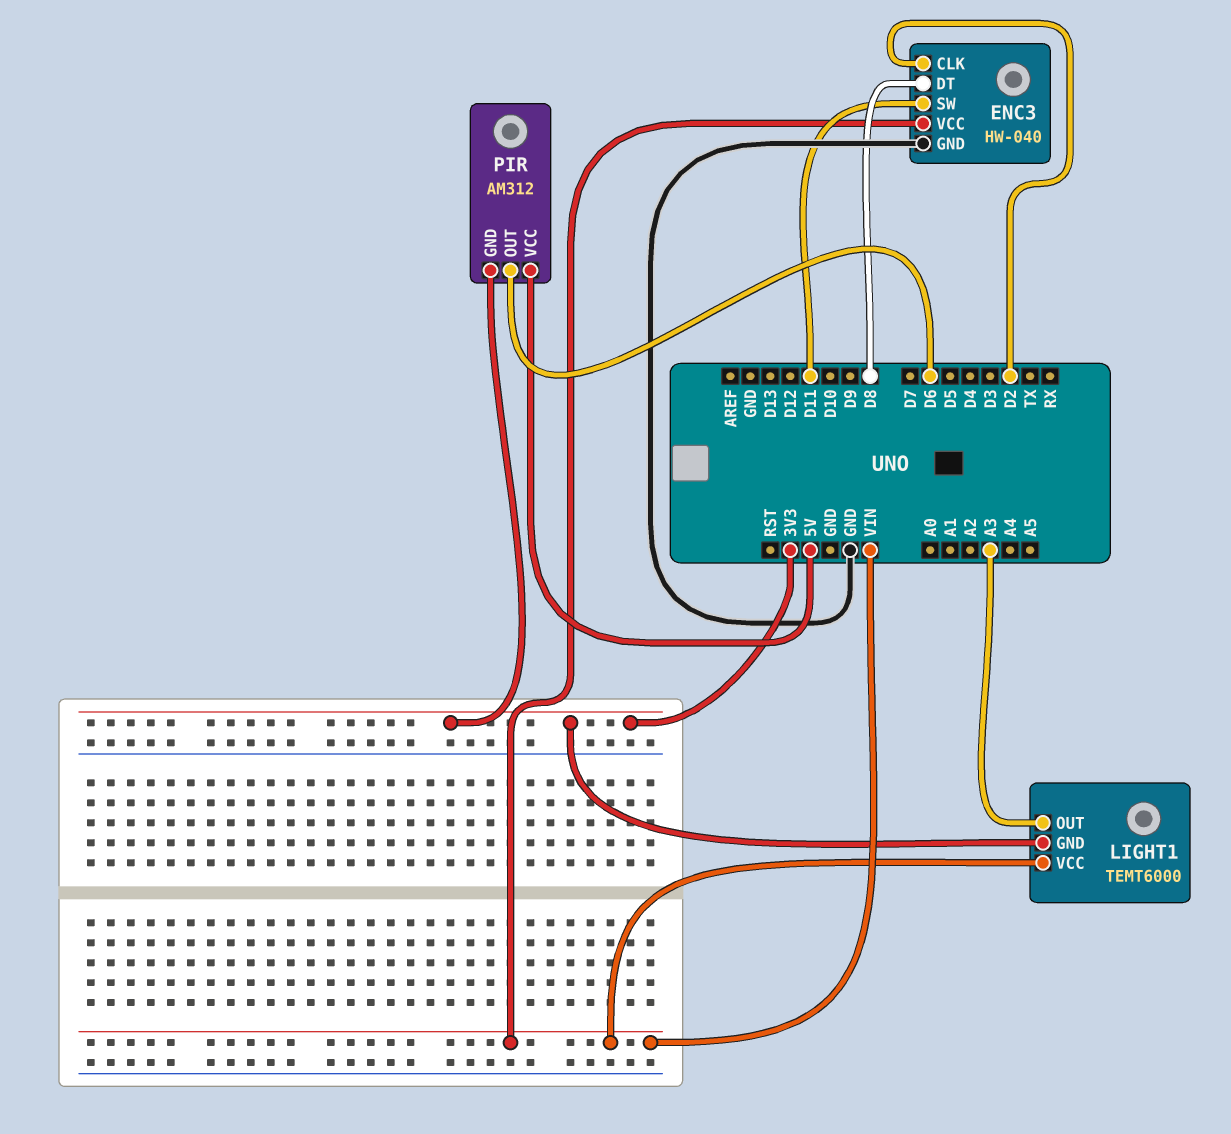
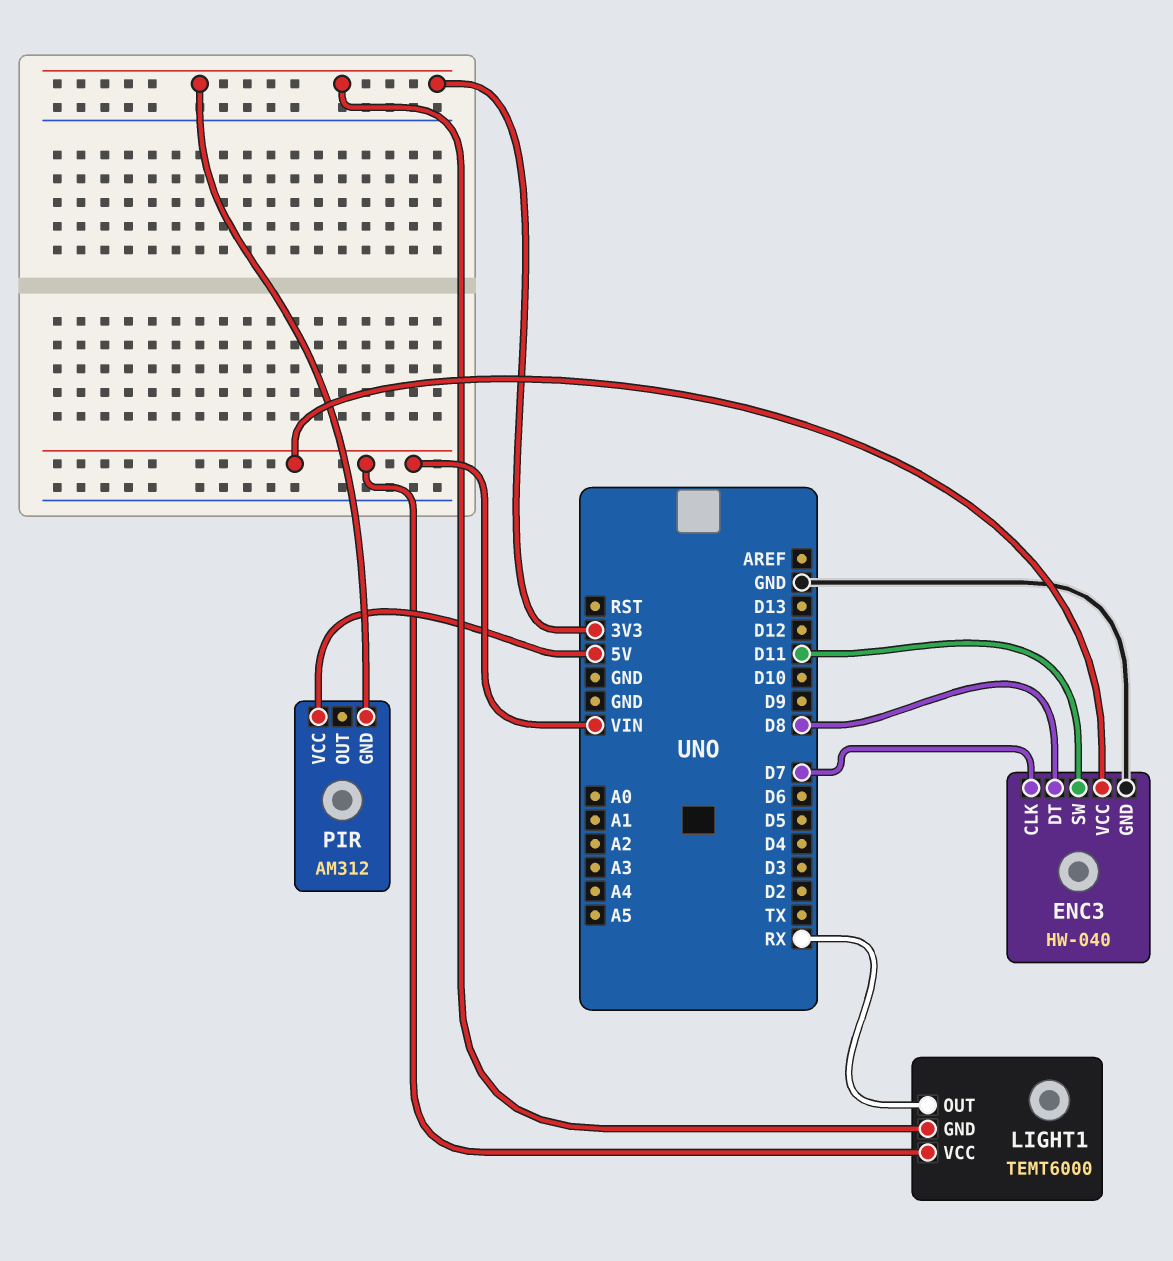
ENC3 pin CLK: D2 -> D7
LIGHT1 pin OUT: A3 -> RX
PIR pin OUT: D6 -> none

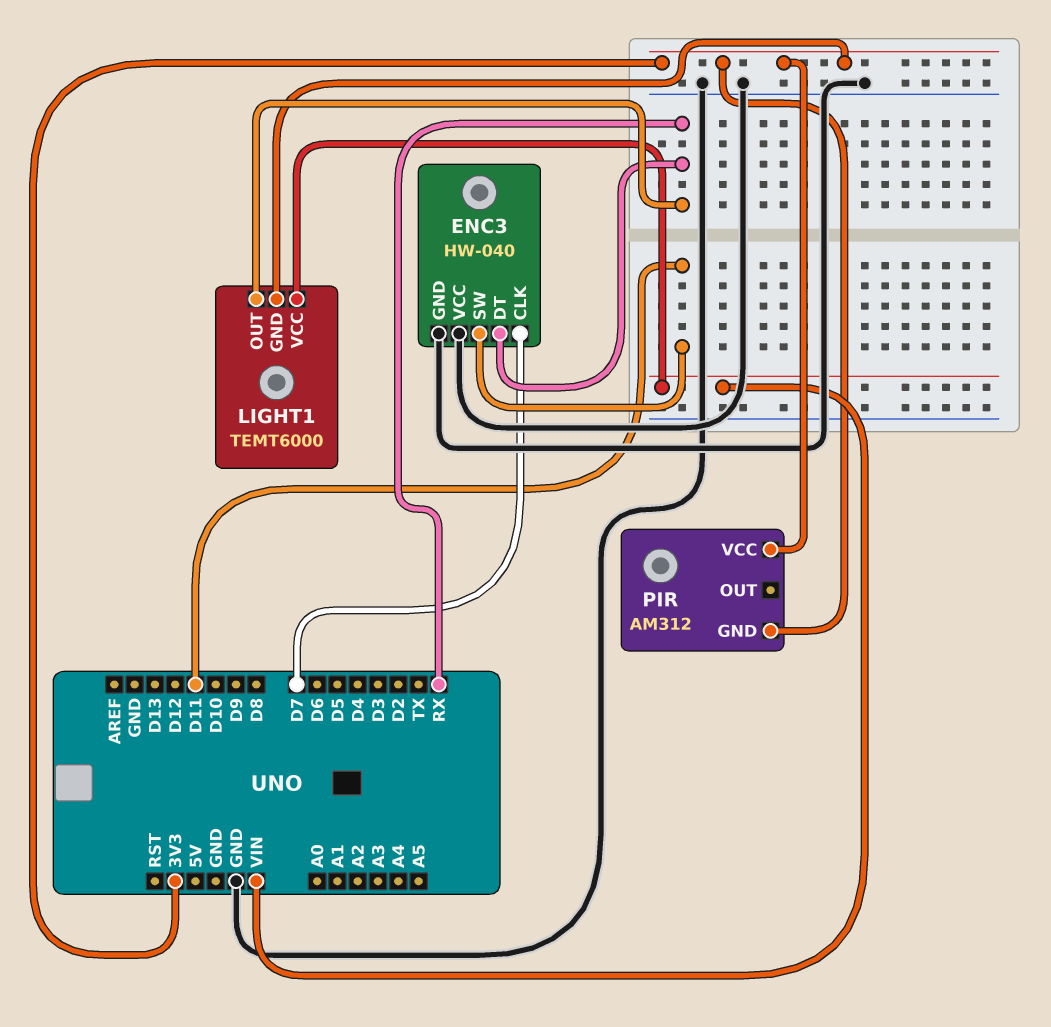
ENC3 pin DT: D8 -> RX
ENC3 pin VCC: VIN -> GND
PIR pin VCC: 5V -> 3V3

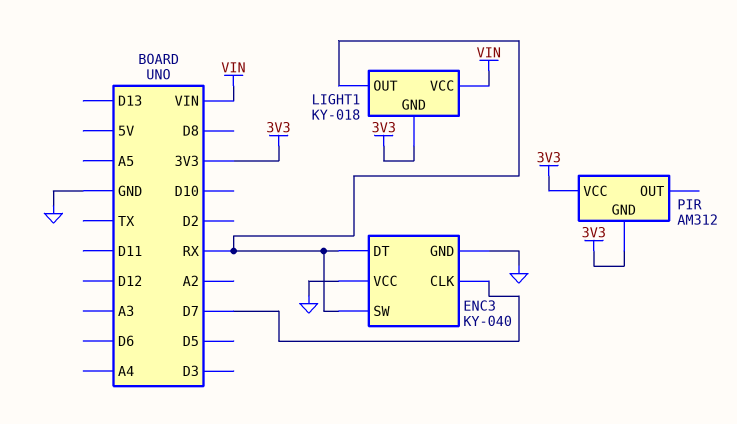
ENC3: HW-040 -> KY-040
ENC3 pin SW: D11 -> RX
LIGHT1: TEMT6000 -> KY-018

